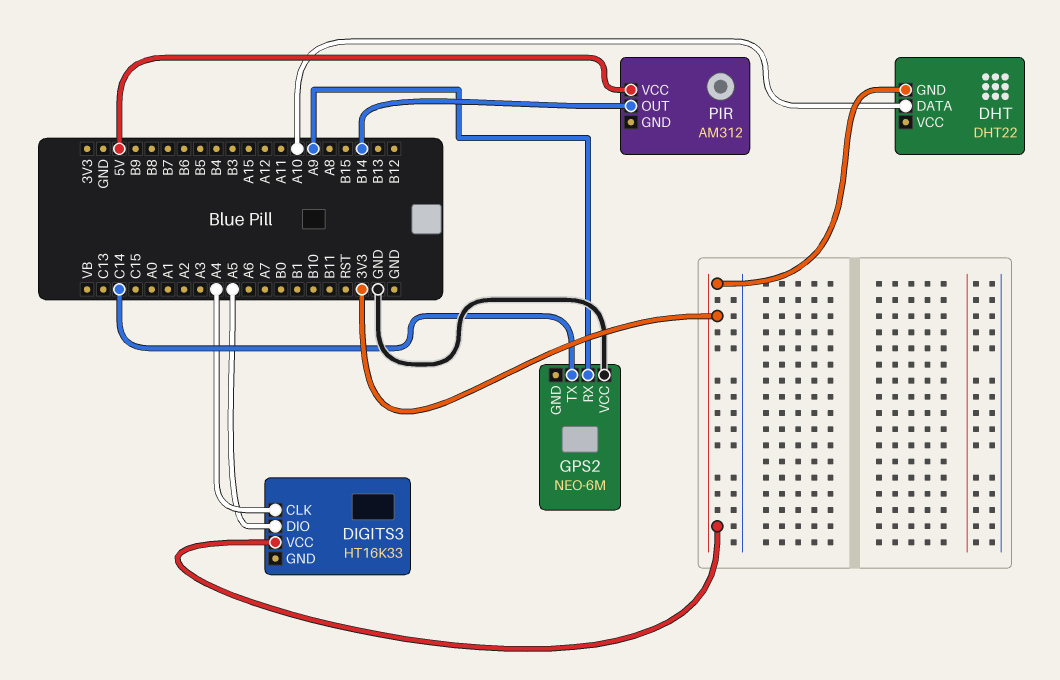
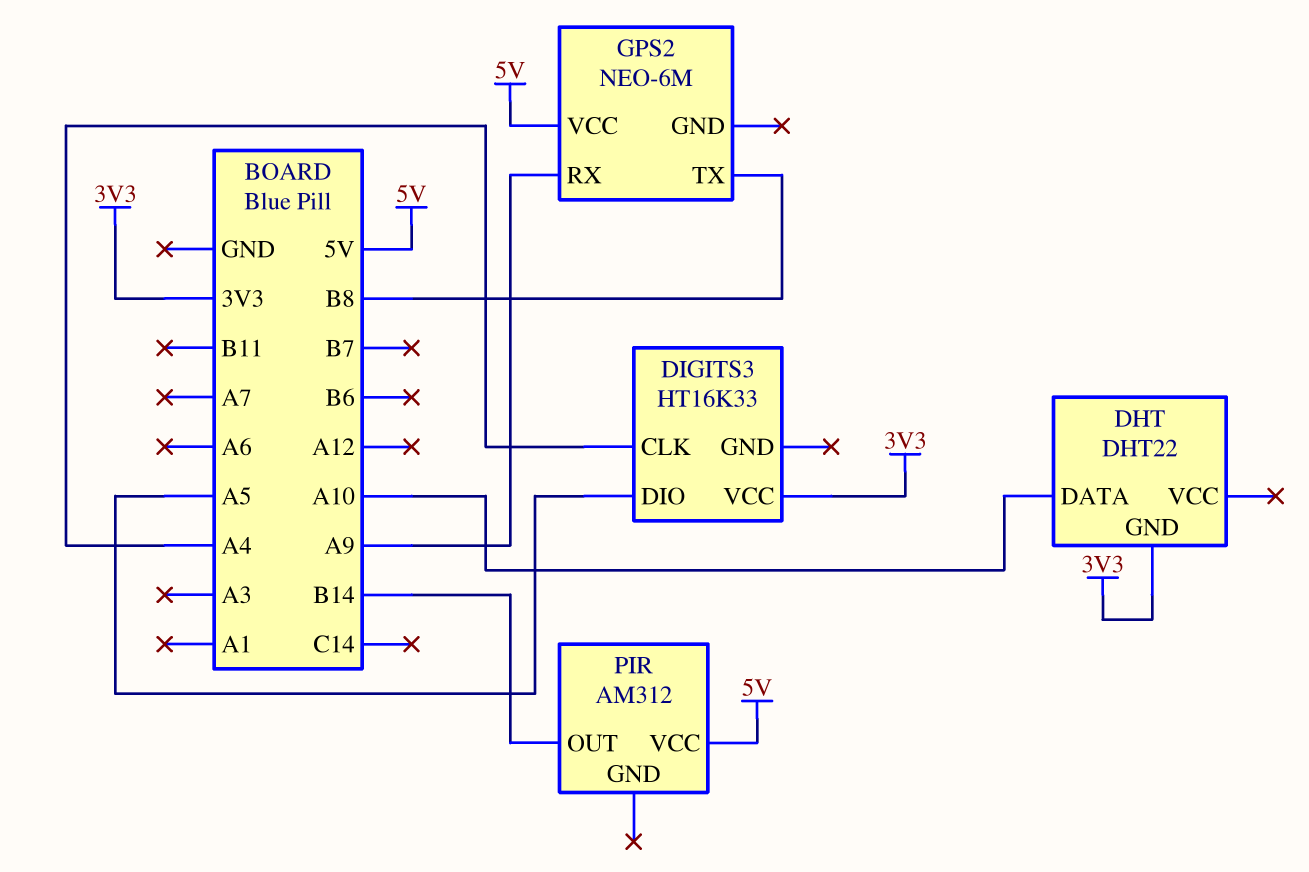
GPS2 pin TX: C14 -> B8
GPS2 pin VCC: GND -> 5V

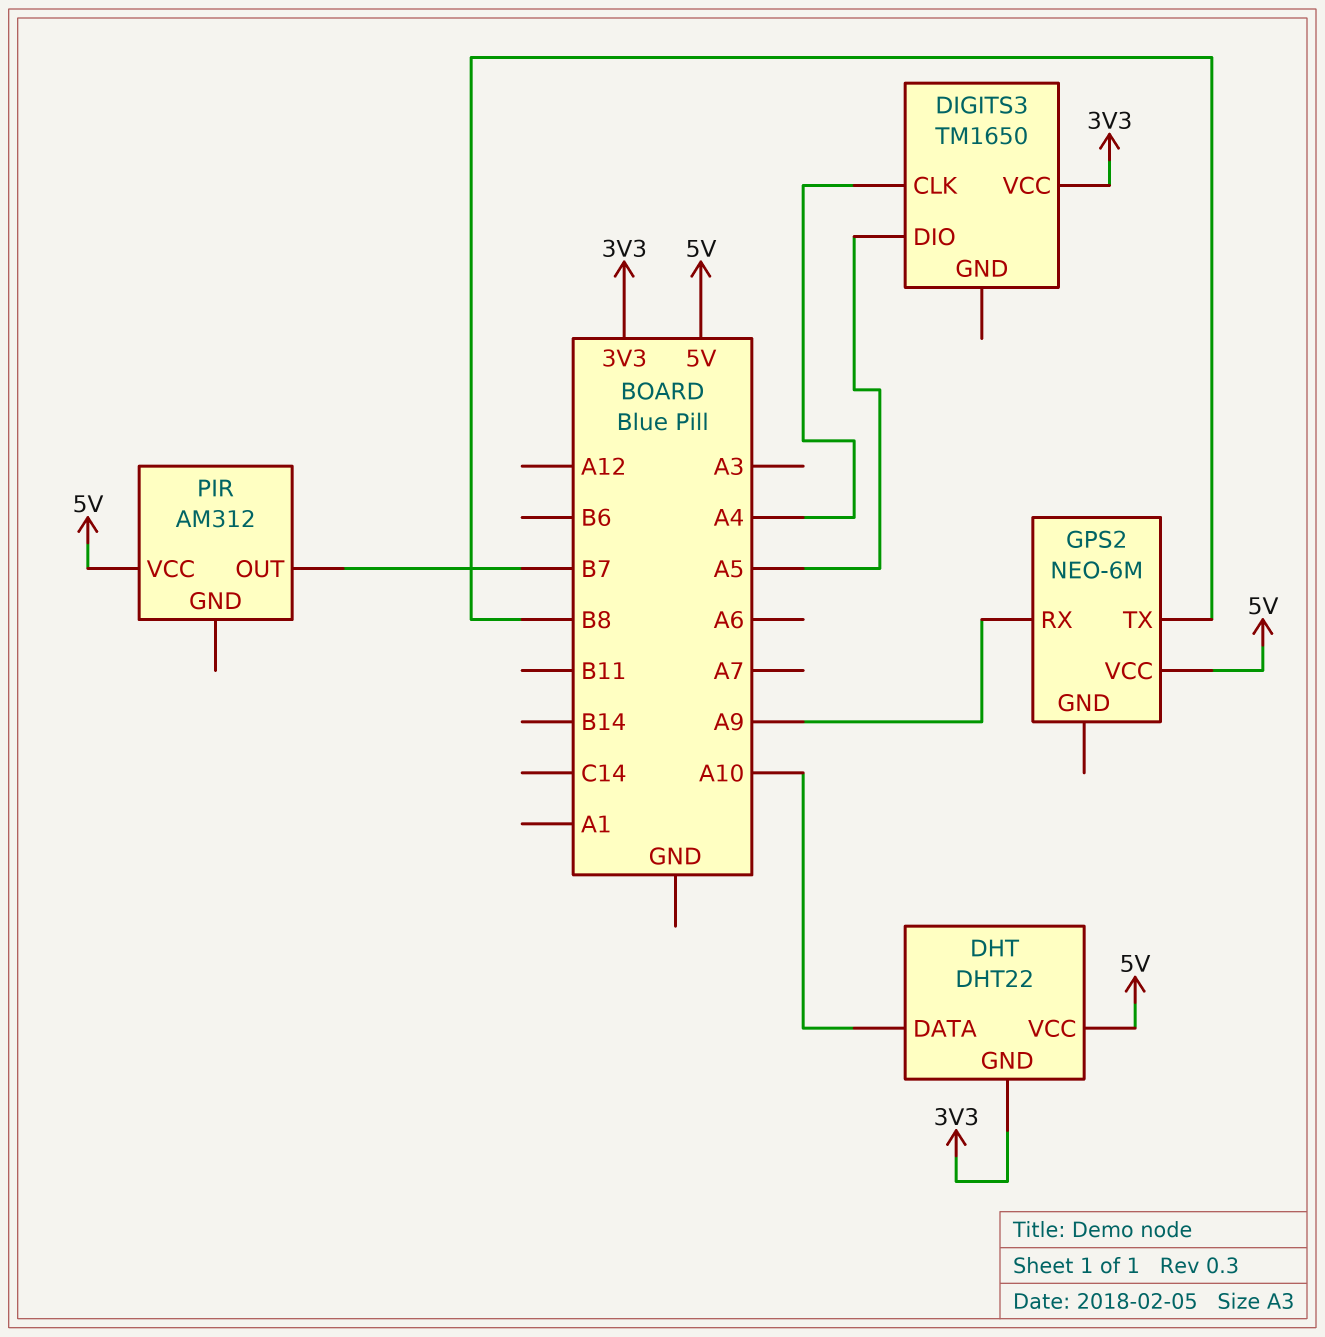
DHT pin VCC: none -> 5V
DIGITS3: HT16K33 -> TM1650
PIR pin OUT: B14 -> B7

